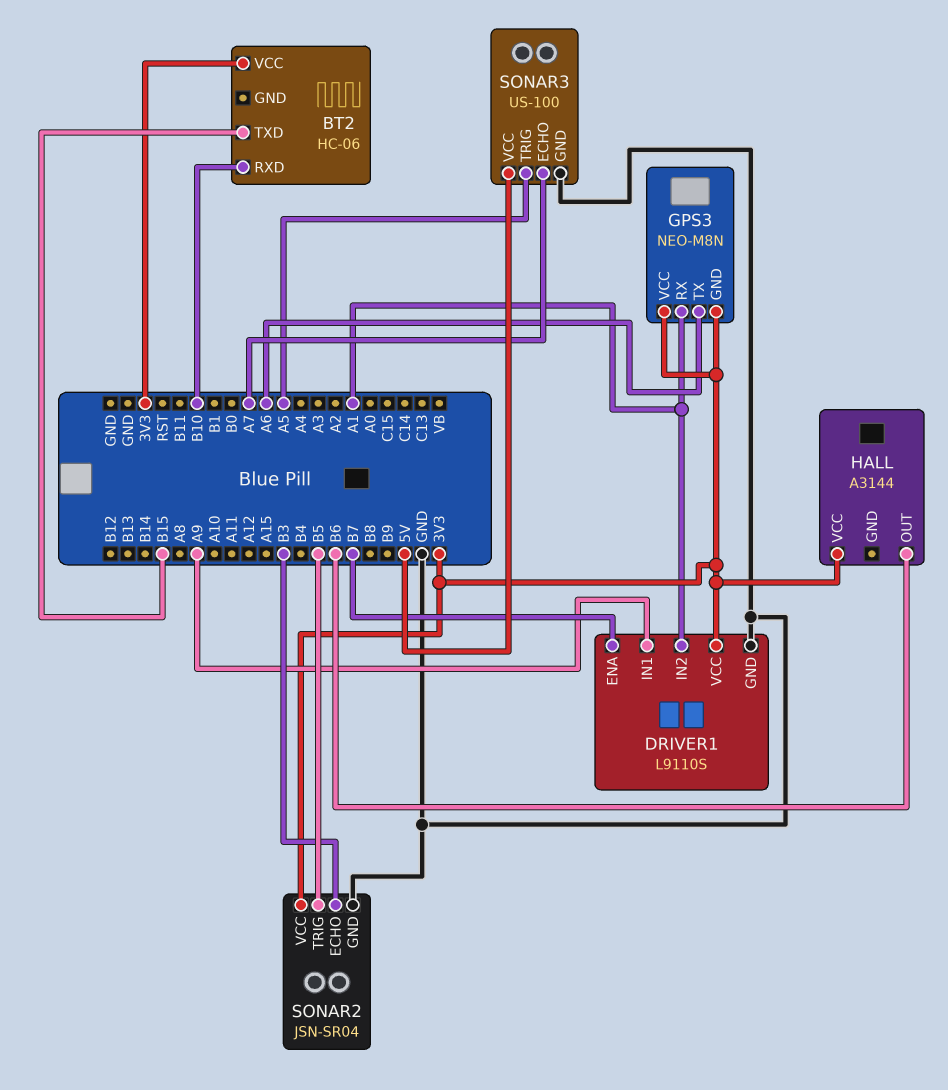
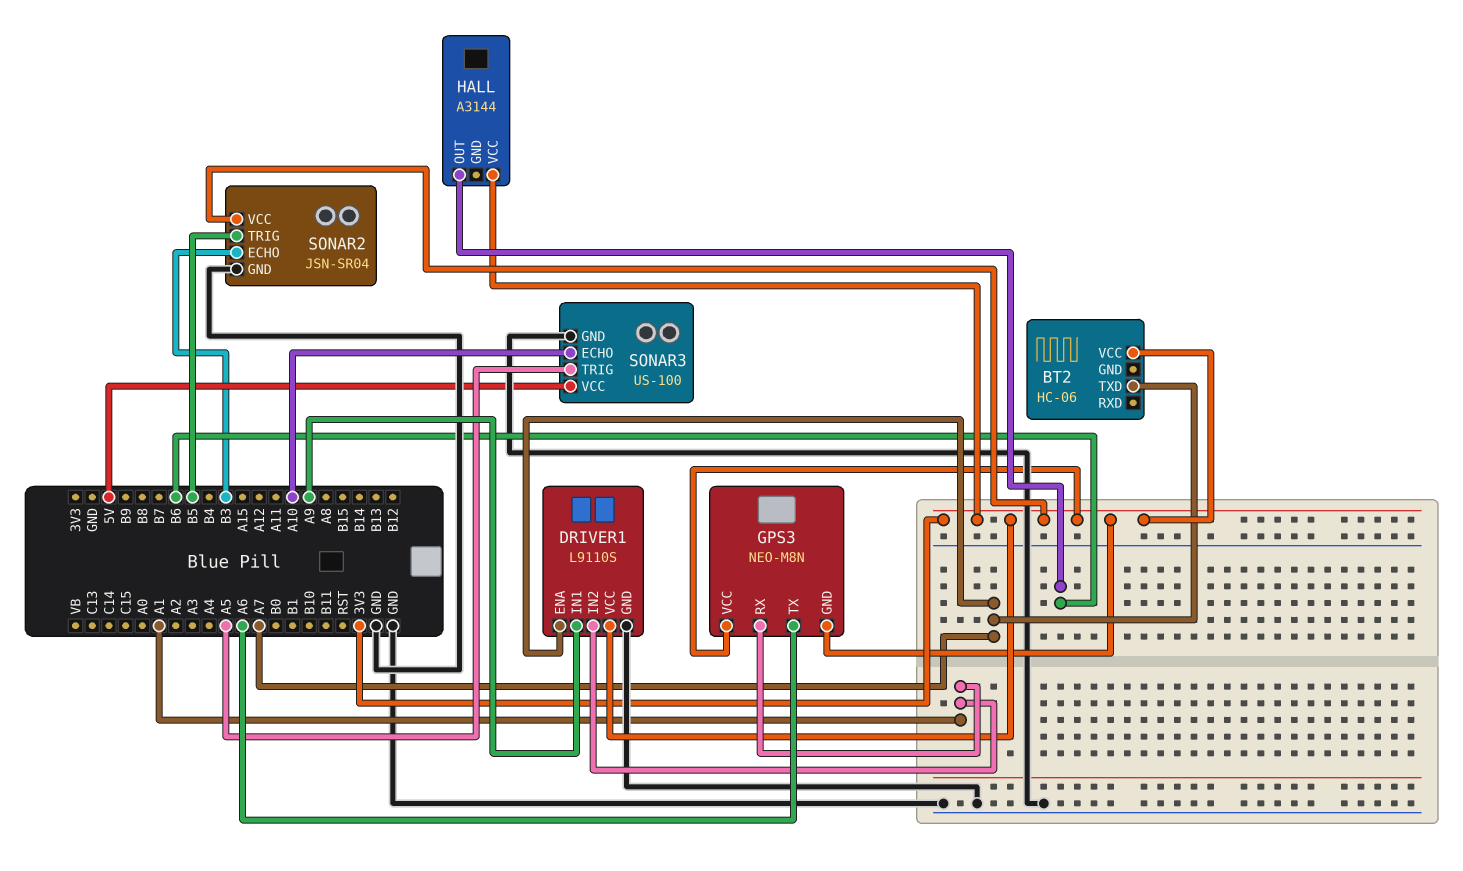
BT2 pin RXD: B10 -> none
BT2 pin TXD: B15 -> A7
DRIVER1 pin ENA: B7 -> A7
SONAR3 pin ECHO: A7 -> A10

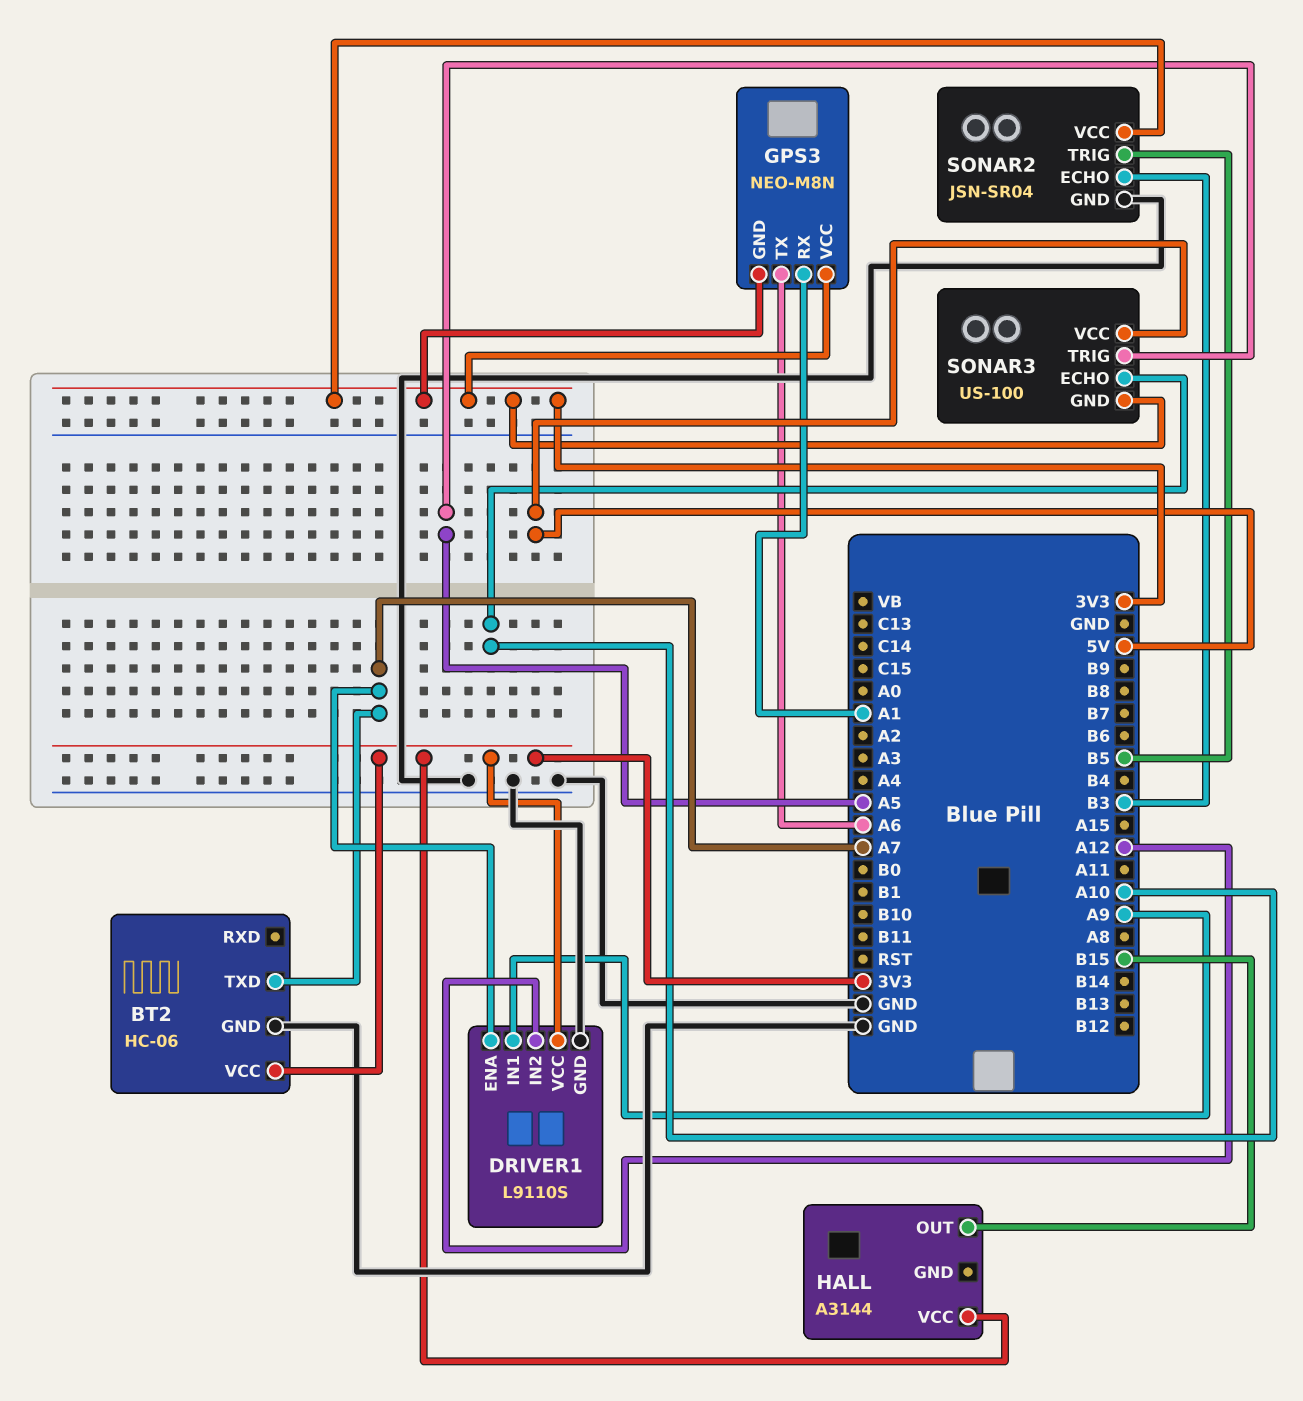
BT2 pin GND: none -> GND
DRIVER1 pin IN2: A1 -> A12
HALL pin OUT: B6 -> B15
SONAR3 pin GND: GND -> 3V3

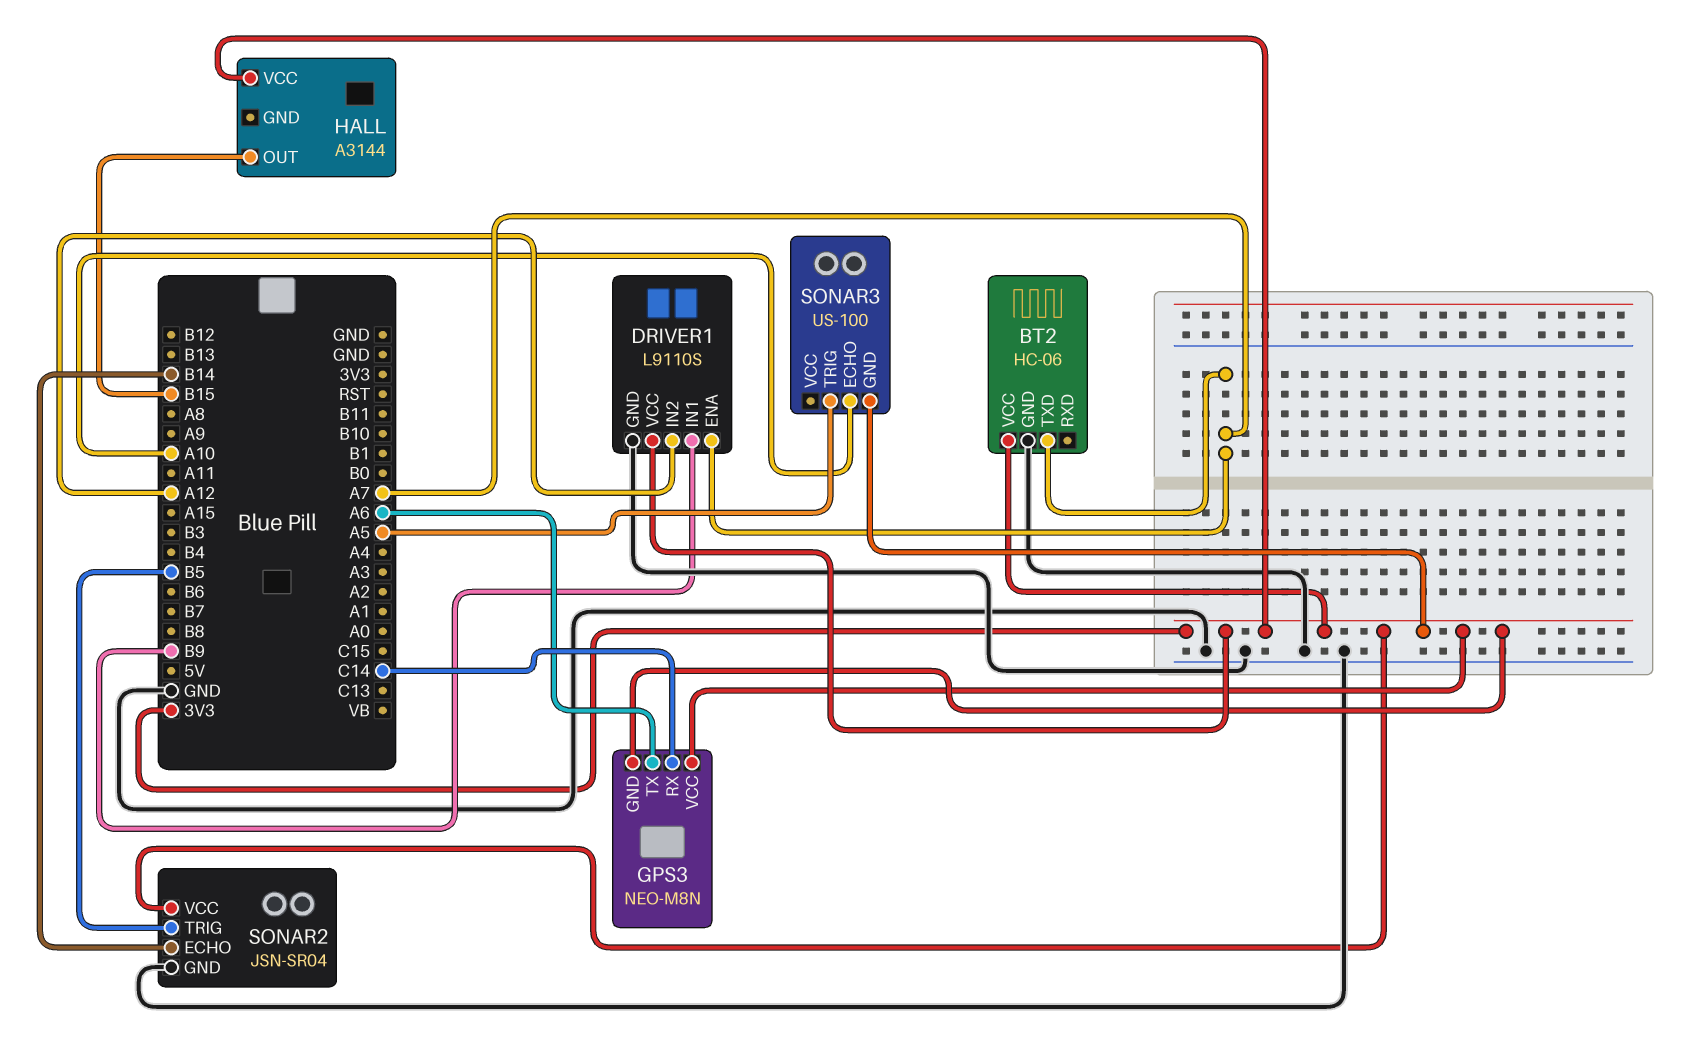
DRIVER1 pin IN1: A9 -> B9
GPS3 pin RX: A1 -> C14
SONAR2 pin ECHO: B3 -> B14
SONAR3 pin VCC: 5V -> none

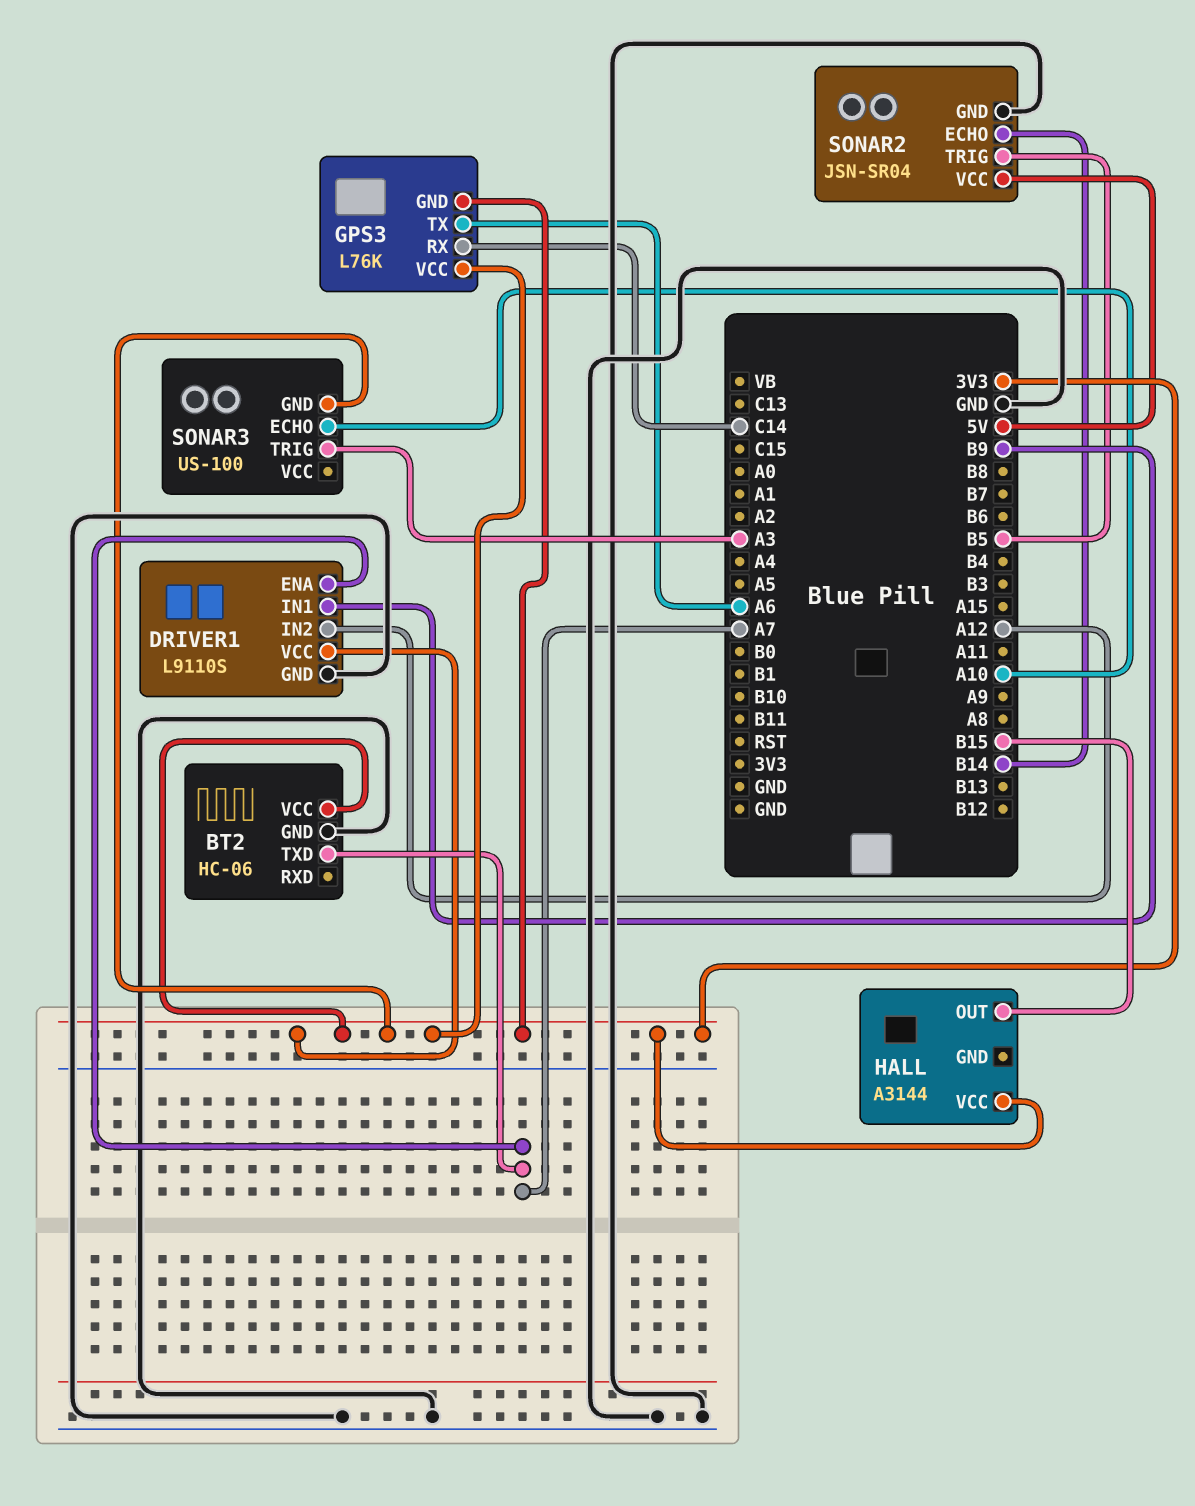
GPS3: NEO-M8N -> L76K
SONAR2 pin VCC: 3V3 -> 5V
SONAR3 pin TRIG: A5 -> A3

